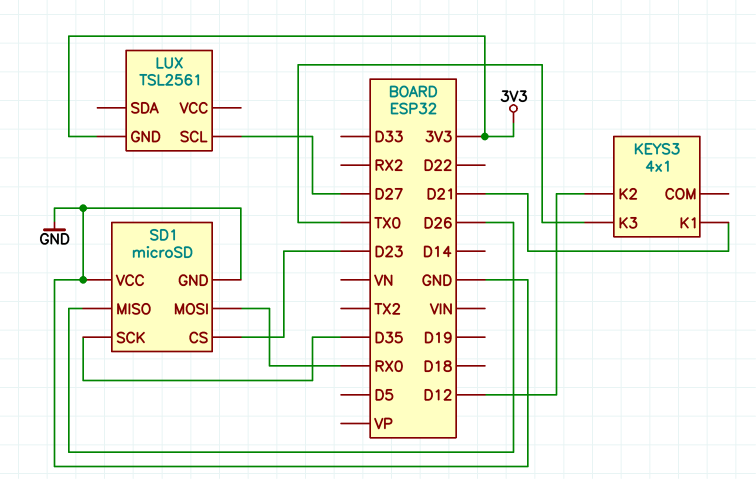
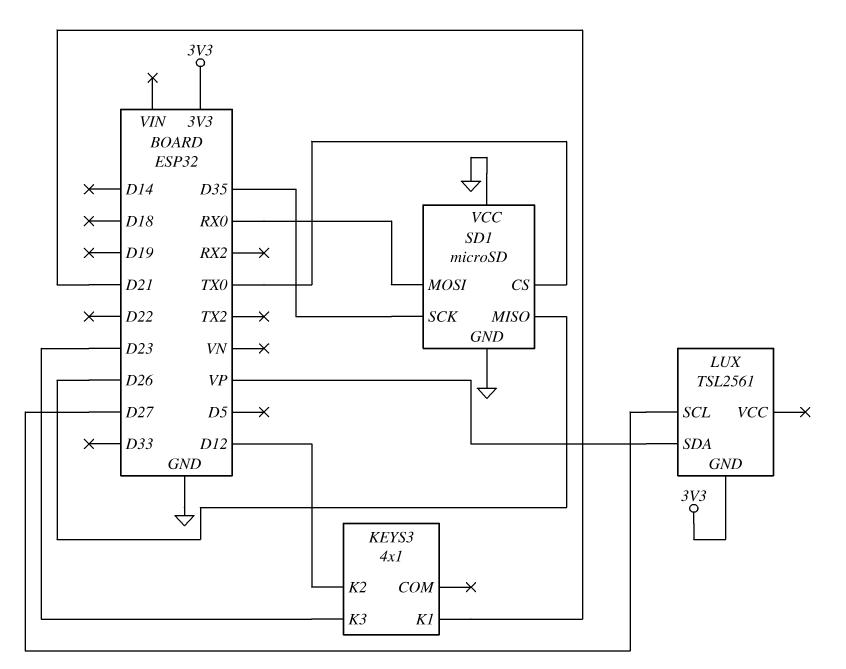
KEYS3 pin K3: TX0 -> D23
LUX pin SDA: none -> VP
SD1 pin CS: D23 -> TX0

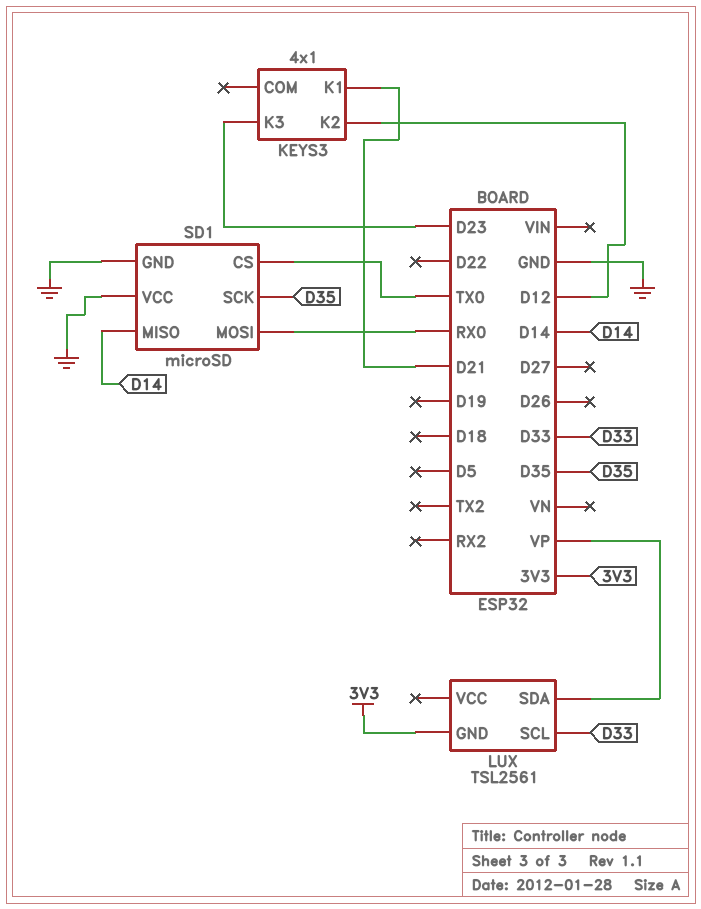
LUX pin SCL: D27 -> D33
SD1 pin MISO: D26 -> D14

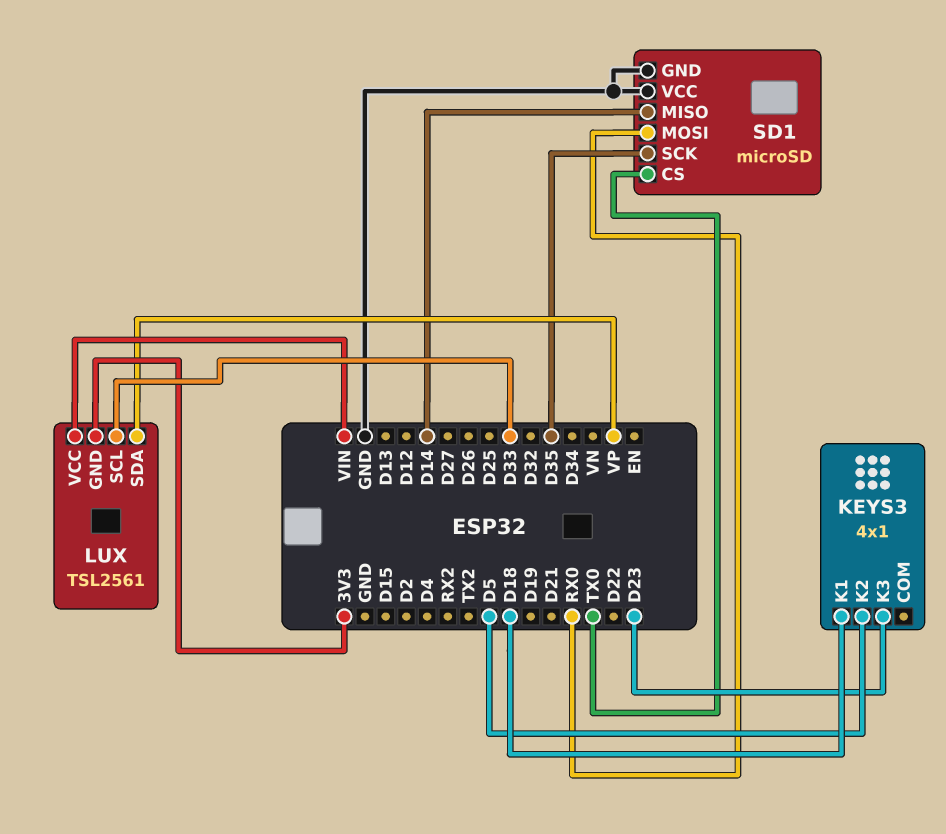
KEYS3 pin K1: D21 -> D18
KEYS3 pin K2: D12 -> D5
LUX pin VCC: none -> VIN

